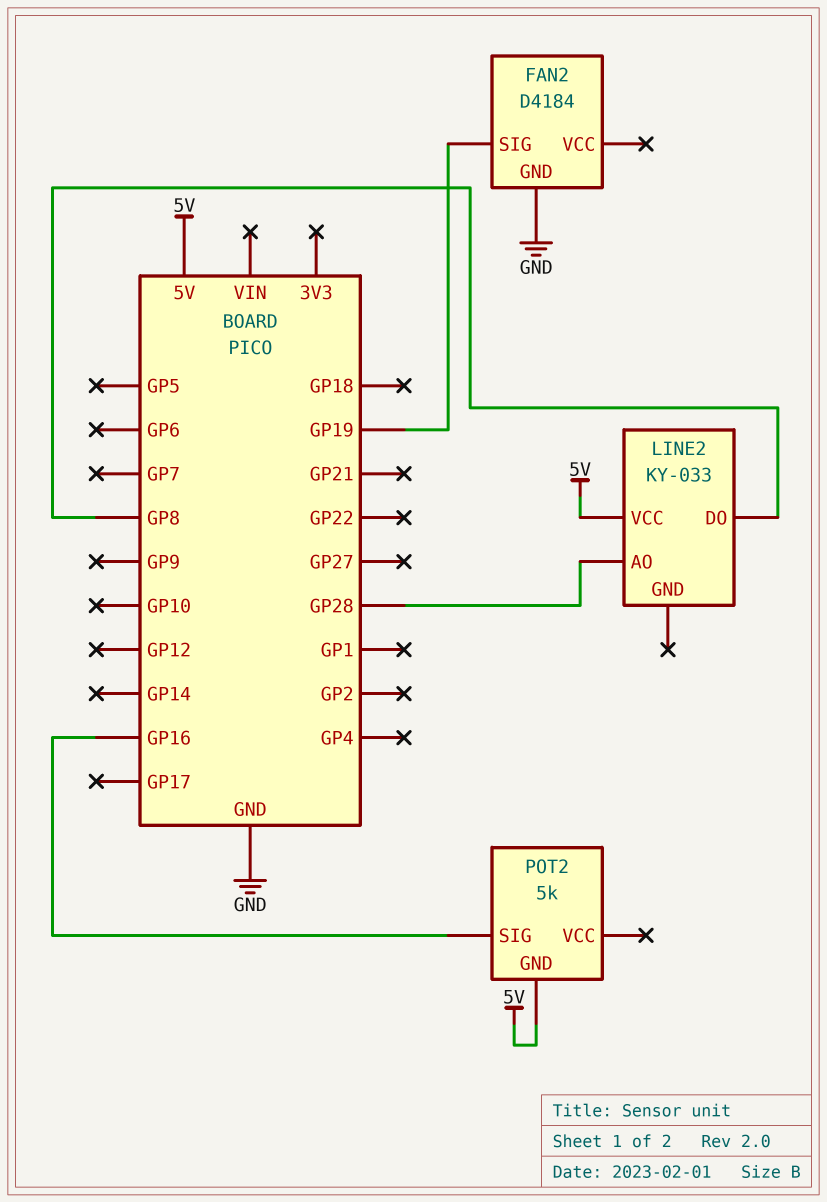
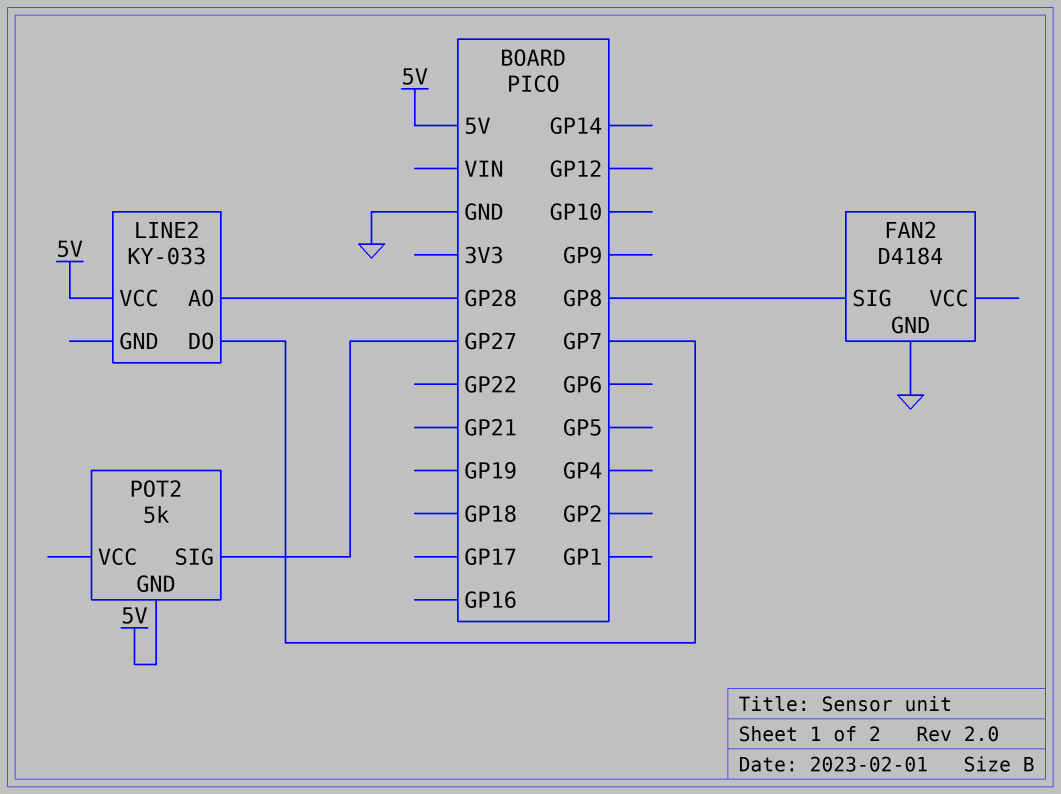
FAN2 pin SIG: GP19 -> GP8
LINE2 pin DO: GP8 -> GP7
POT2 pin SIG: GP16 -> GP27

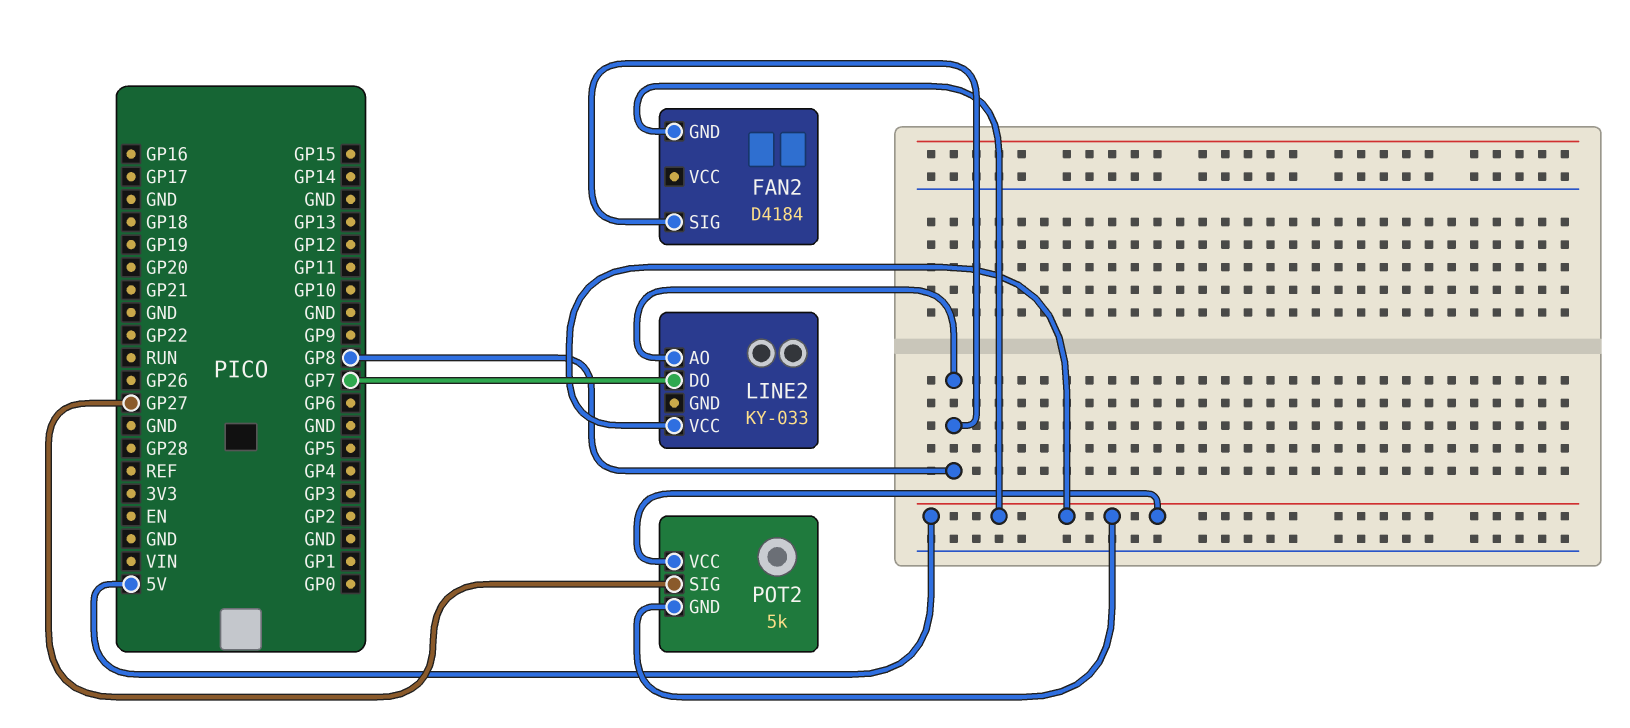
FAN2 pin GND: GND -> 5V
LINE2 pin AO: GP28 -> GP8
POT2 pin VCC: none -> 5V

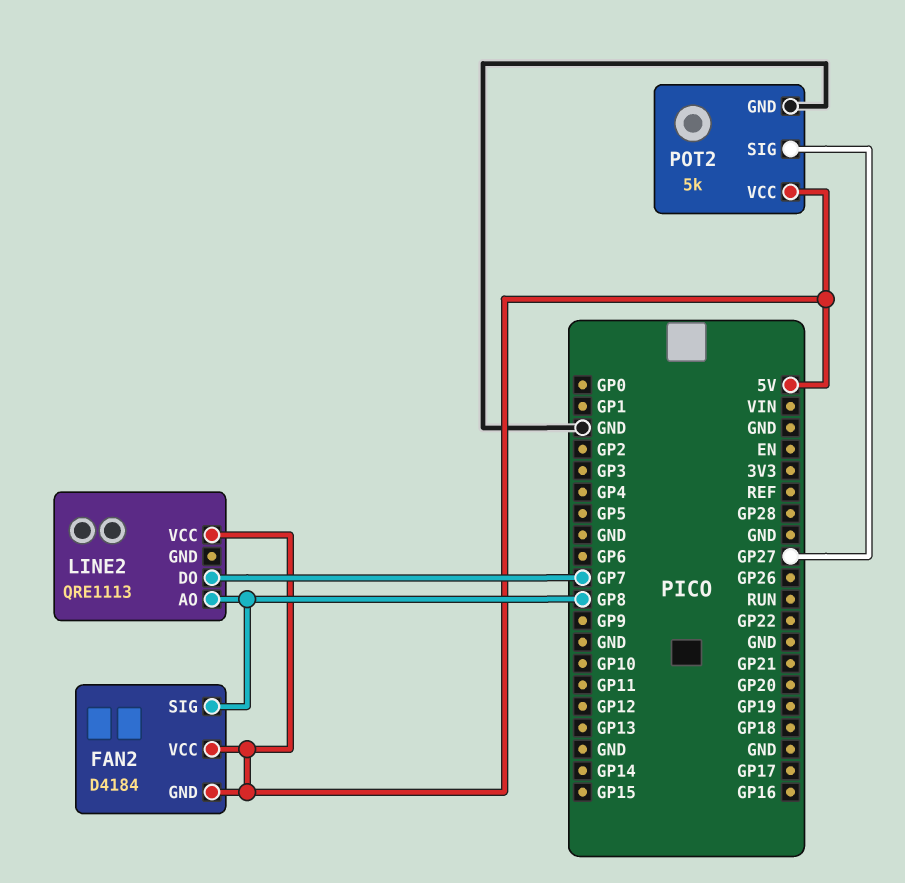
FAN2 pin VCC: none -> 5V
LINE2: KY-033 -> QRE1113
POT2 pin GND: 5V -> GND

